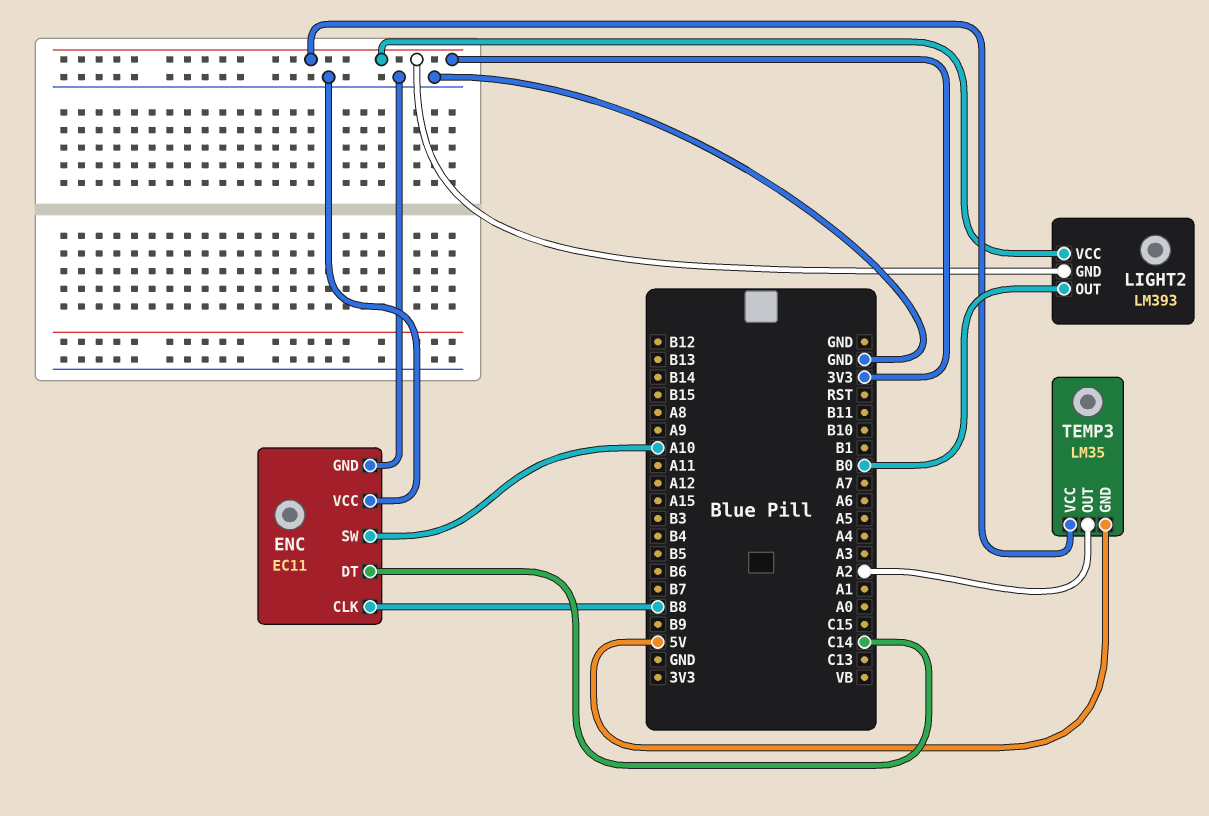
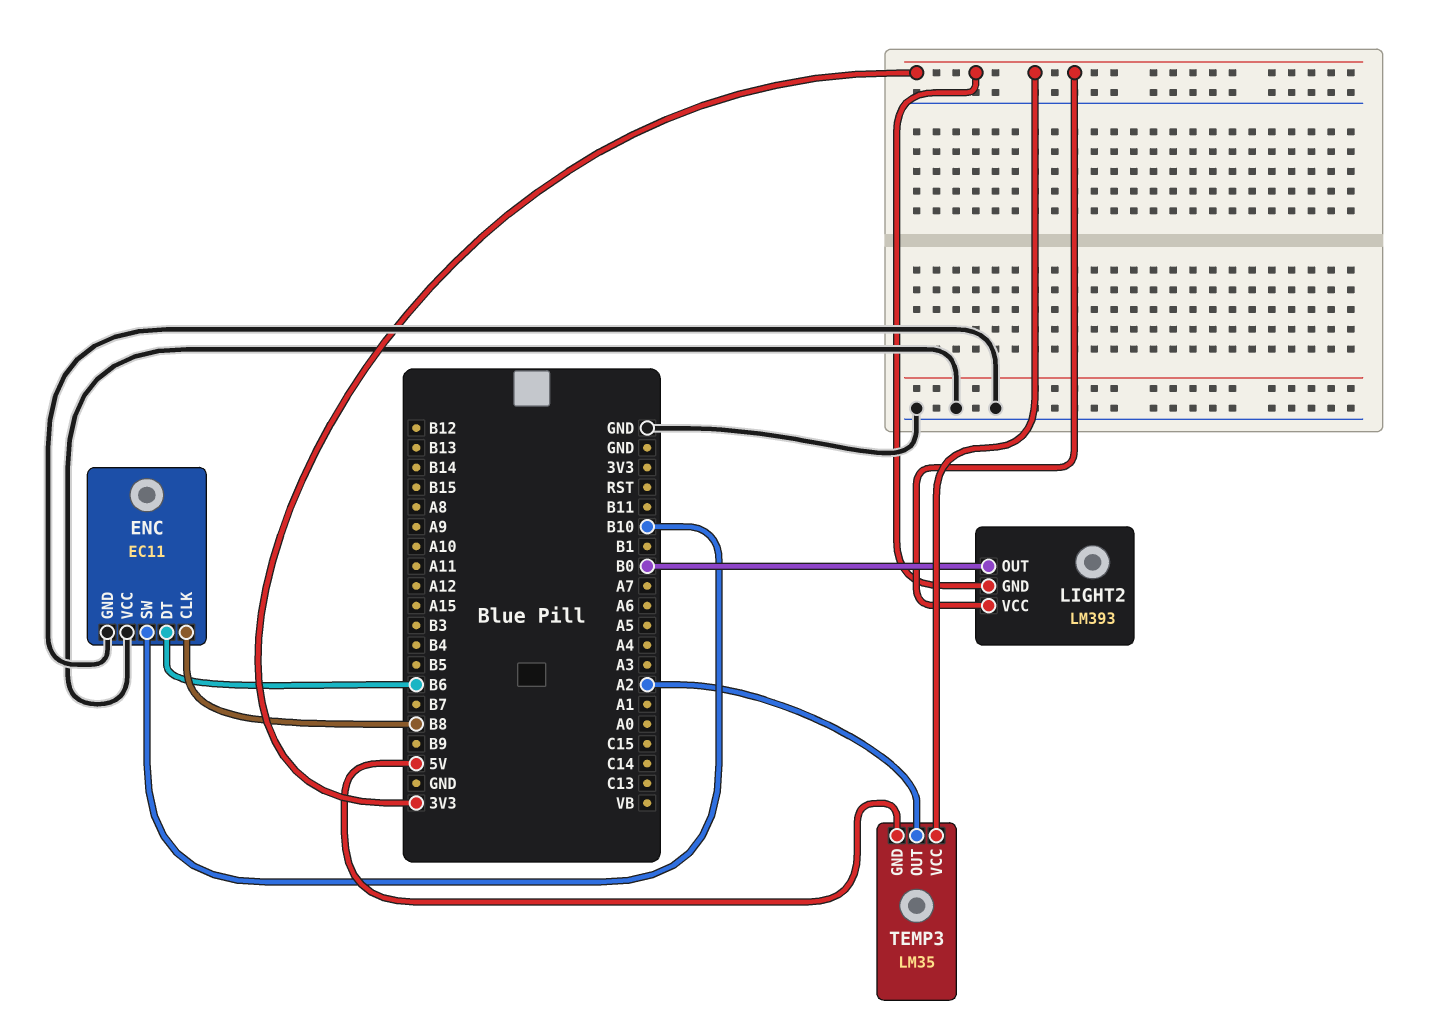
ENC pin DT: C14 -> B6
ENC pin SW: A10 -> B10

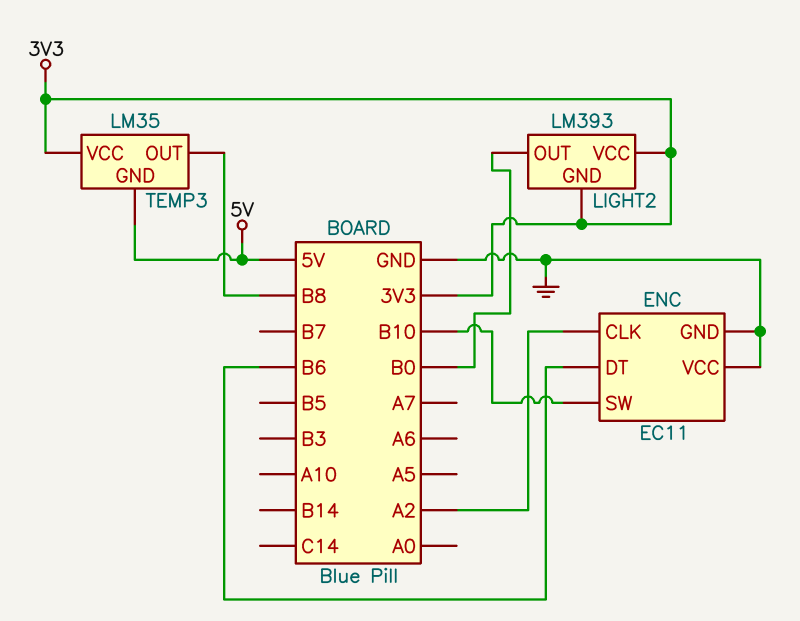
ENC pin CLK: B8 -> A2
TEMP3 pin OUT: A2 -> B8

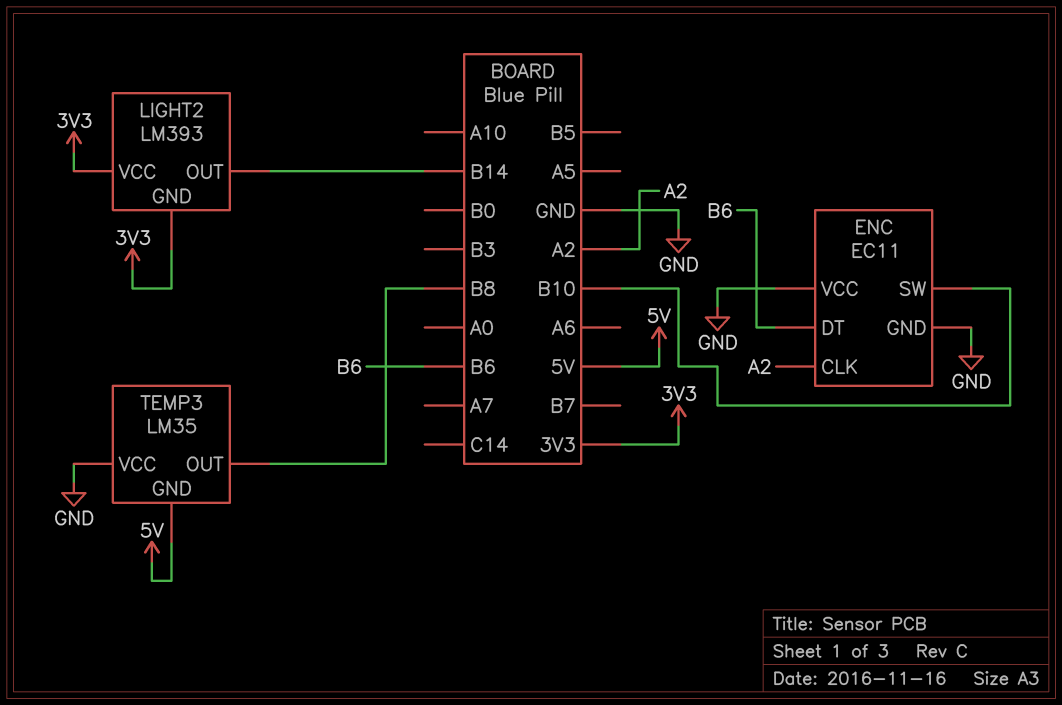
LIGHT2 pin OUT: B0 -> B14
TEMP3 pin VCC: 3V3 -> GND

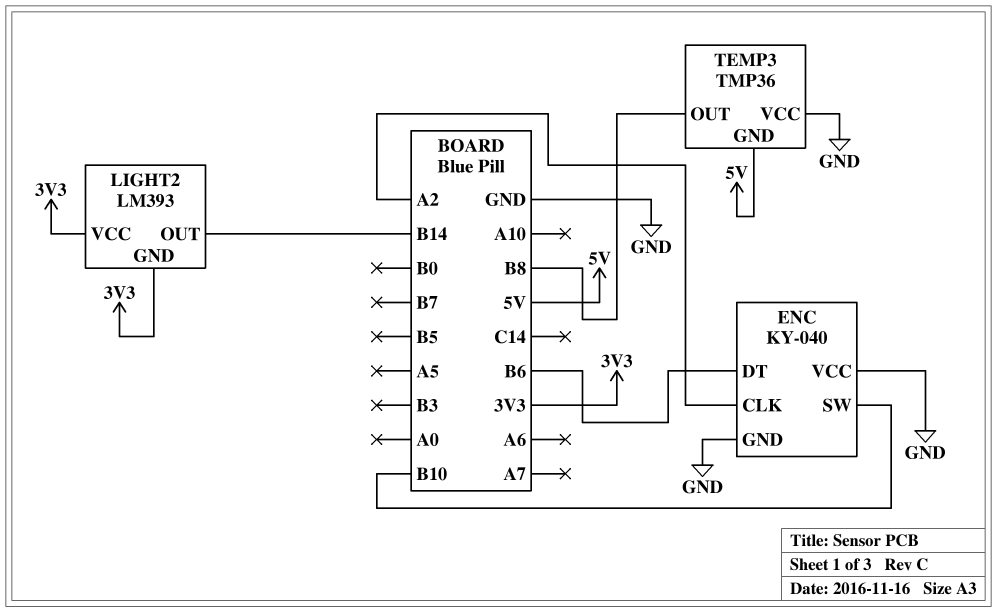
ENC: EC11 -> KY-040
TEMP3: LM35 -> TMP36

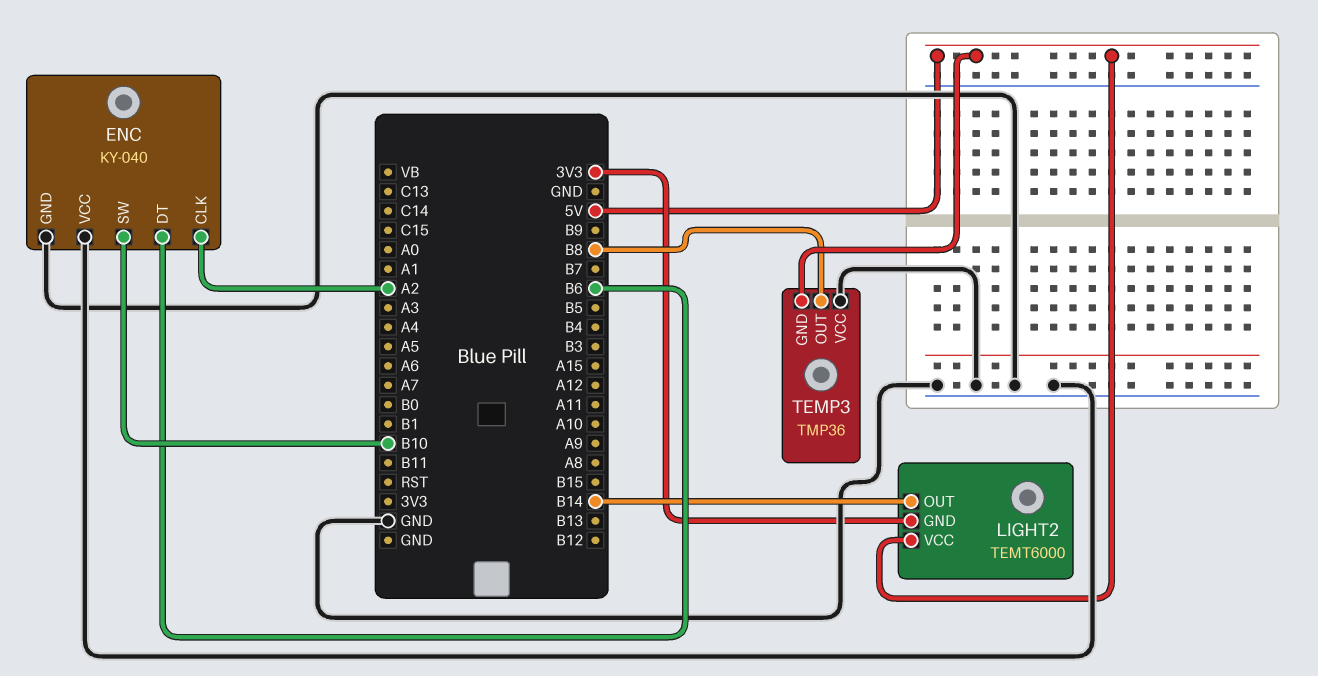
LIGHT2: LM393 -> TEMT6000
LIGHT2 pin VCC: 3V3 -> 5V

